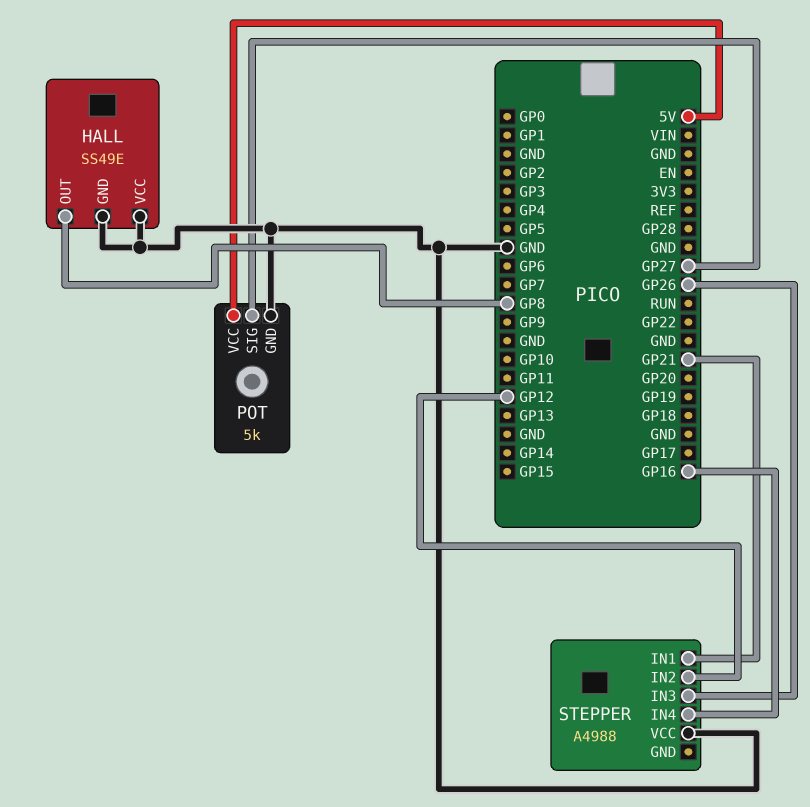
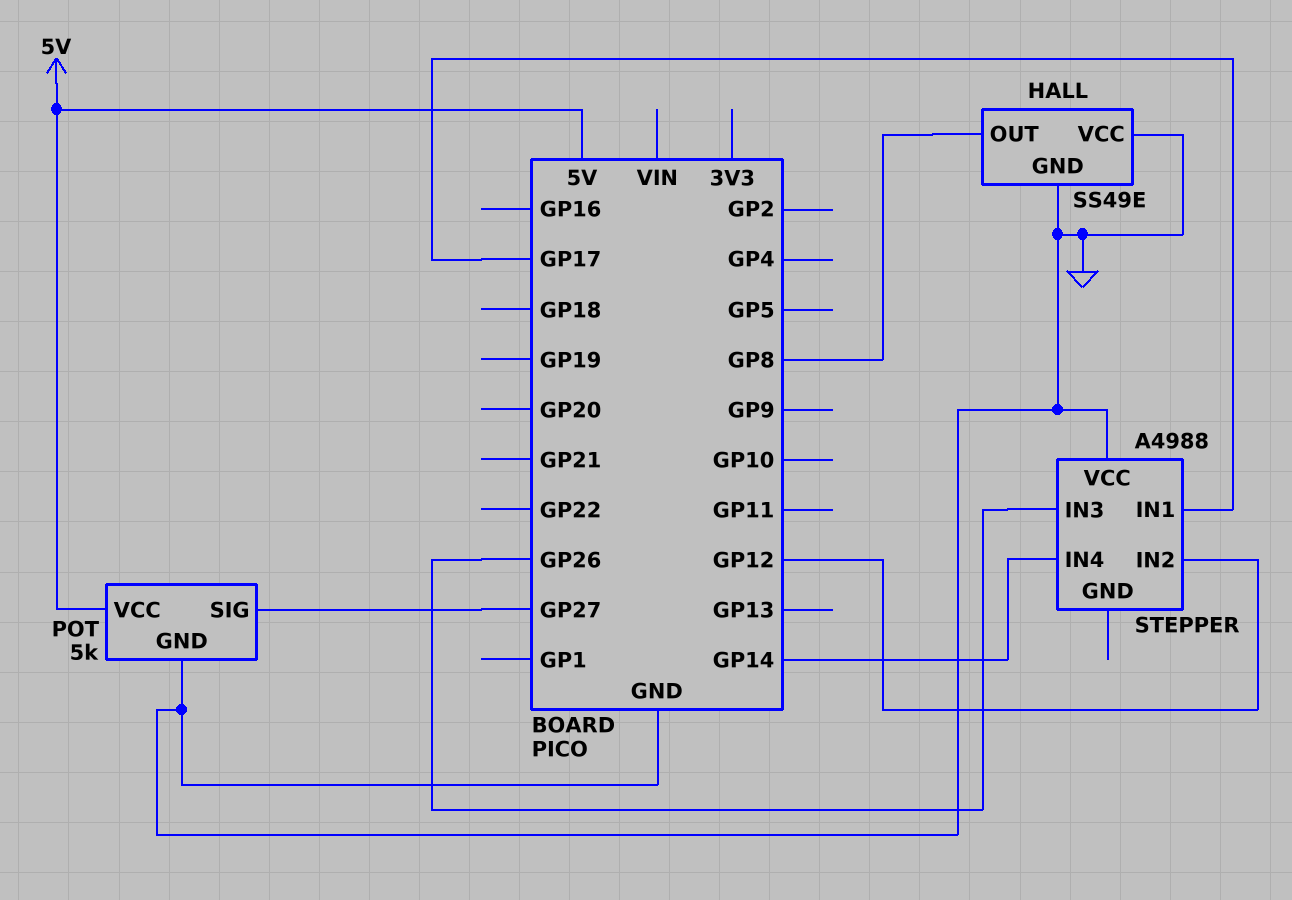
STEPPER pin IN1: GP21 -> GP17
STEPPER pin IN4: GP16 -> GP14

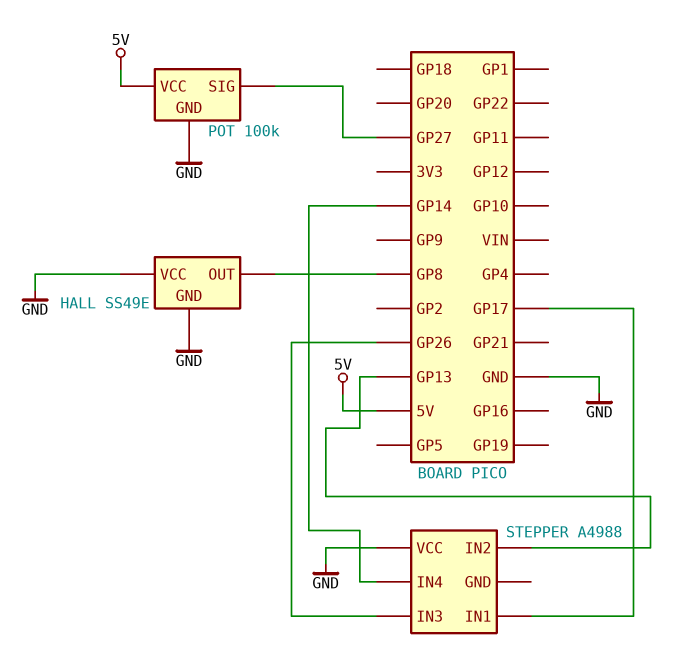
POT: 5k -> 100k
STEPPER pin IN2: GP12 -> GP13

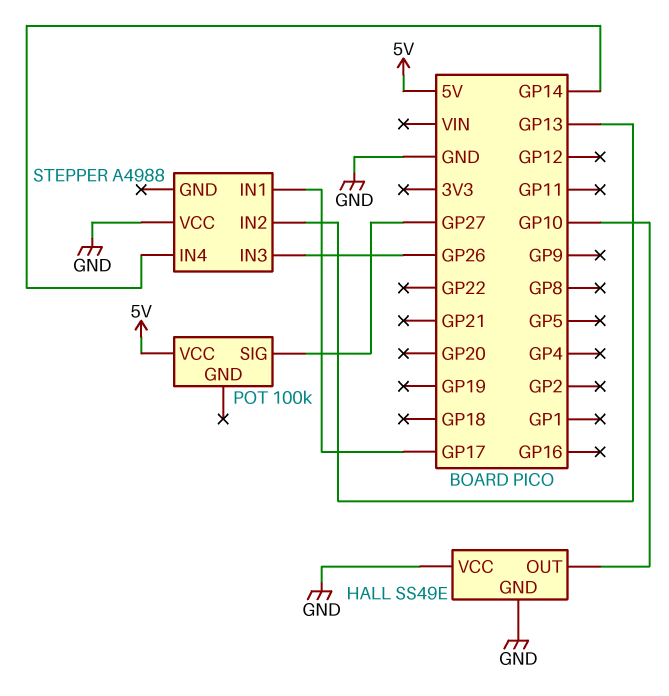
HALL pin OUT: GP8 -> GP10
POT pin GND: GND -> none

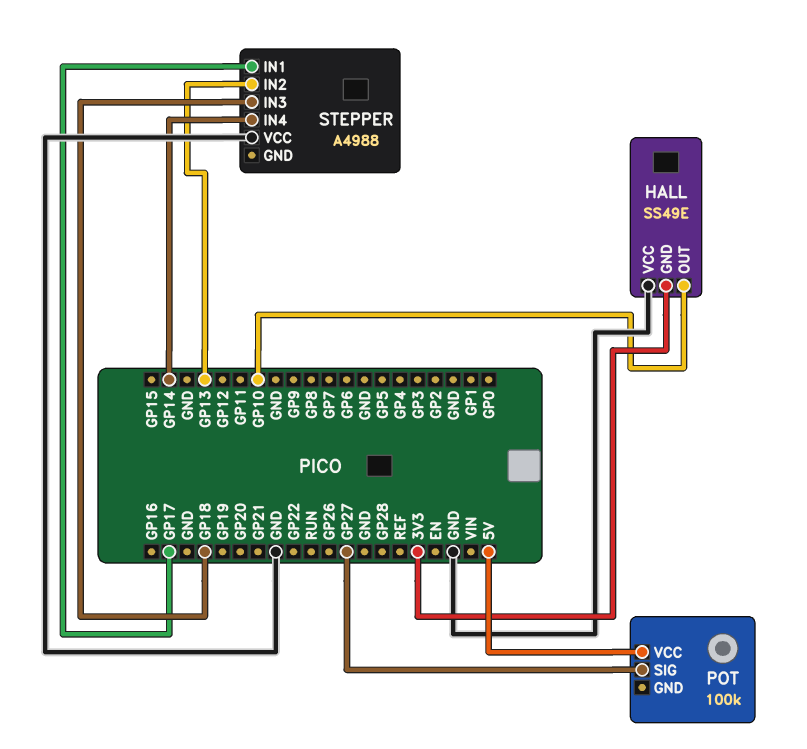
HALL pin GND: GND -> 3V3
STEPPER pin IN3: GP26 -> GP18

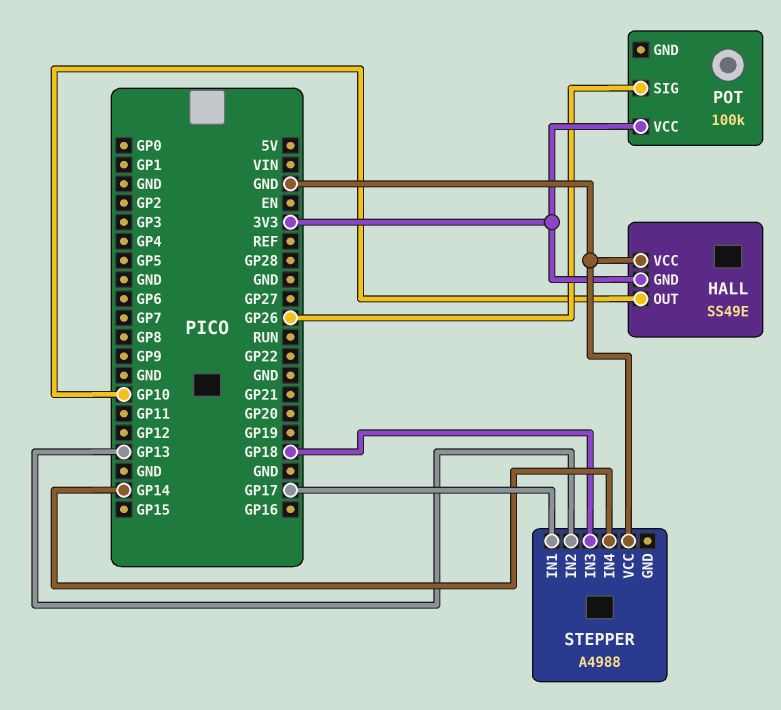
POT pin SIG: GP27 -> GP26
POT pin VCC: 5V -> 3V3

